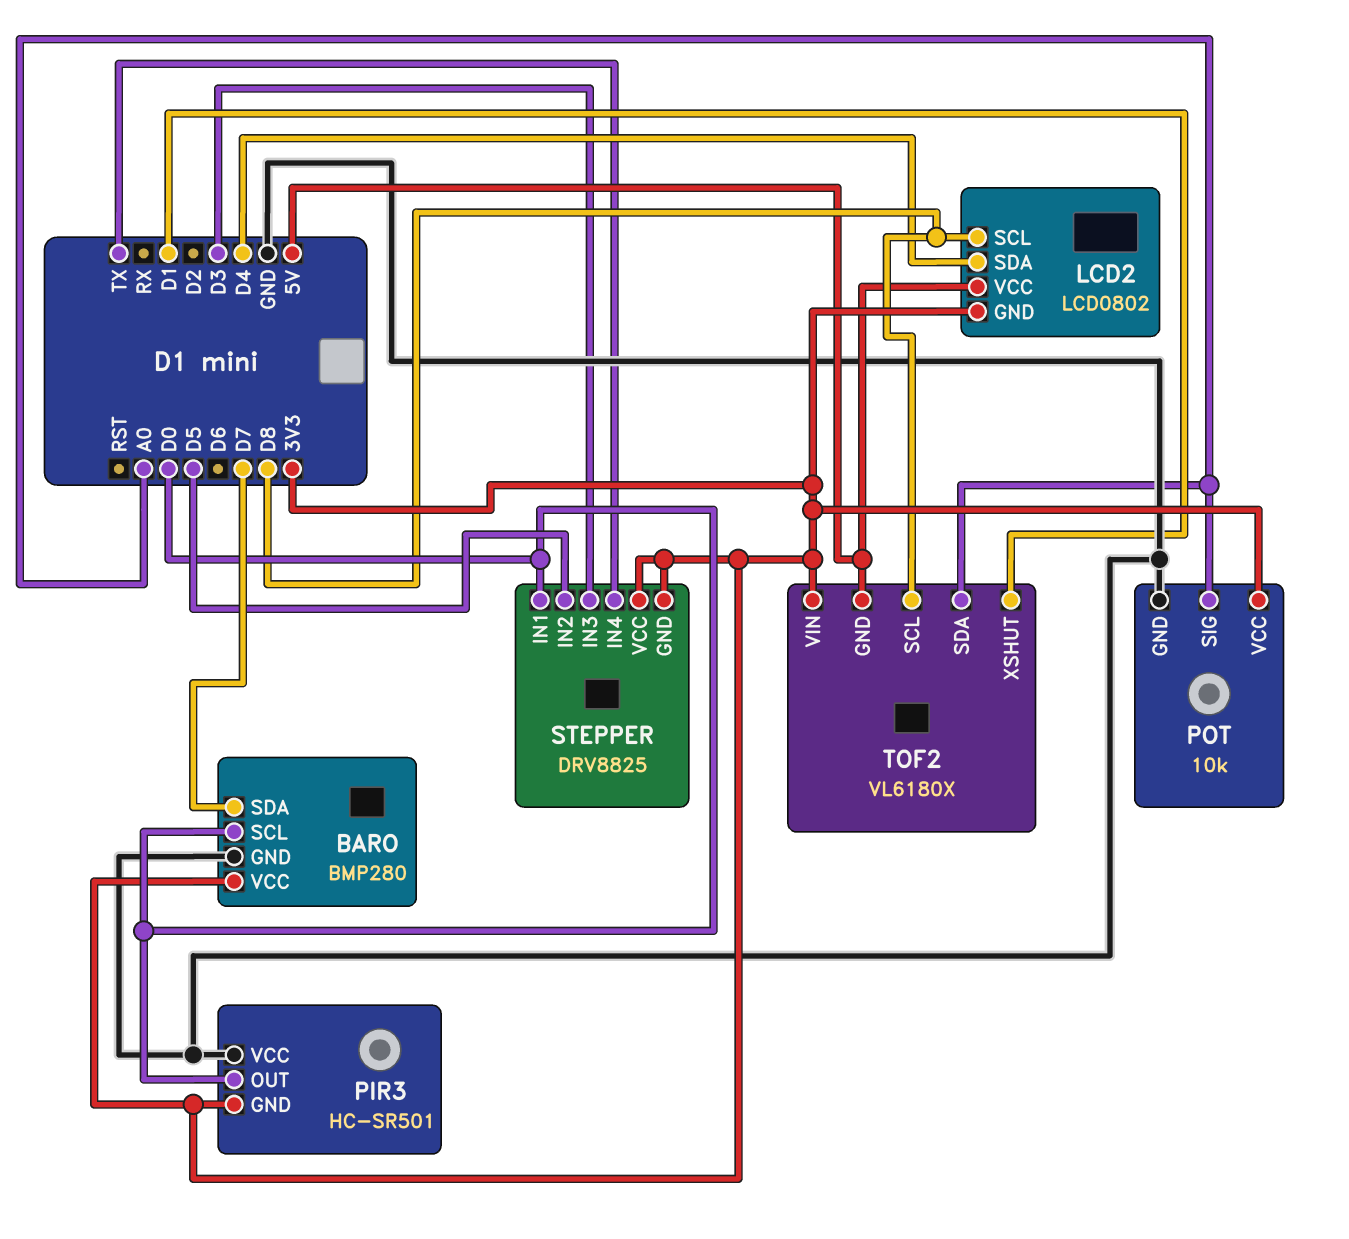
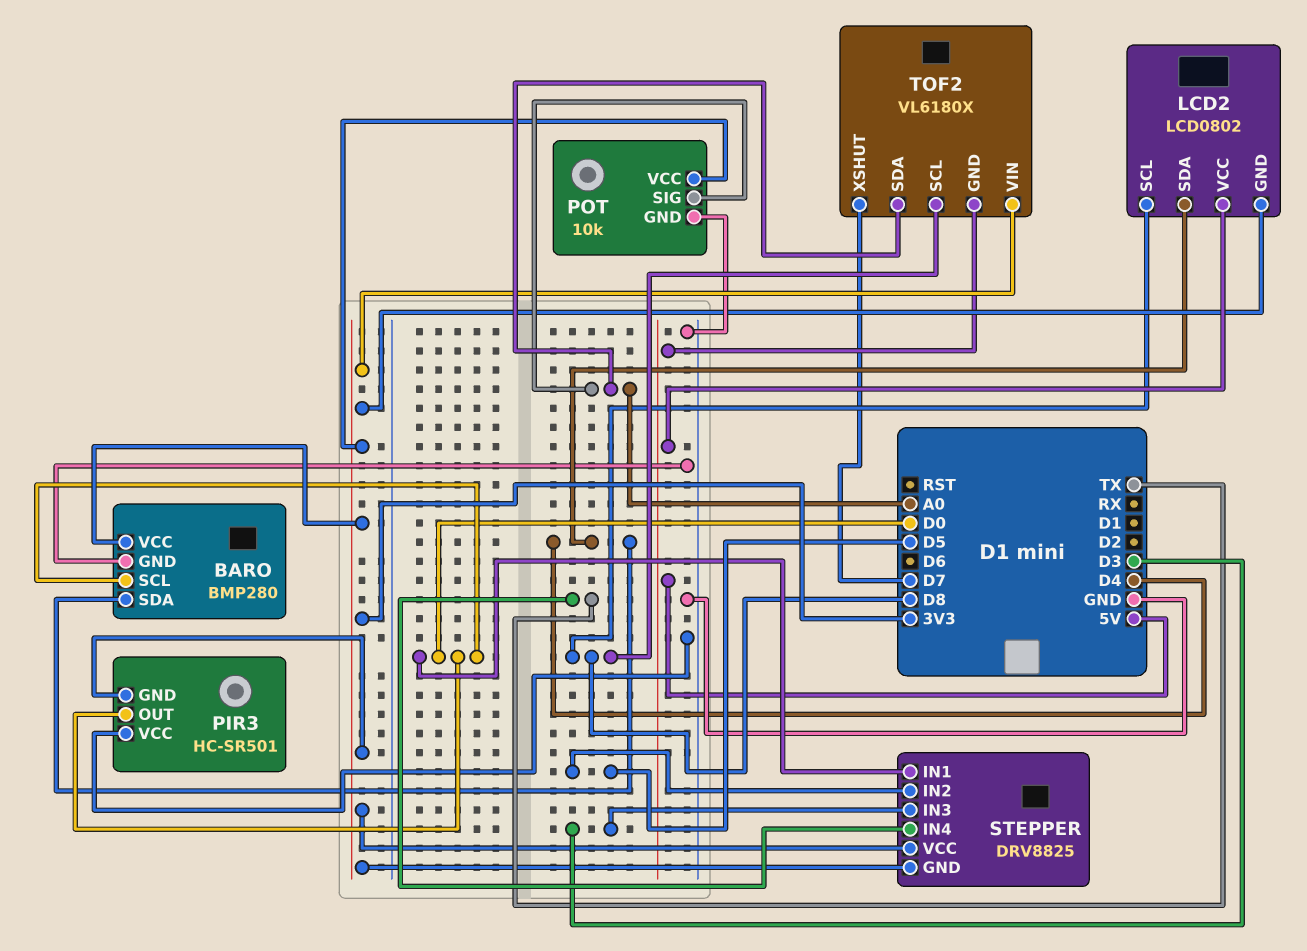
BARO pin SDA: D7 -> D4
TOF2 pin XSHUT: D1 -> D7

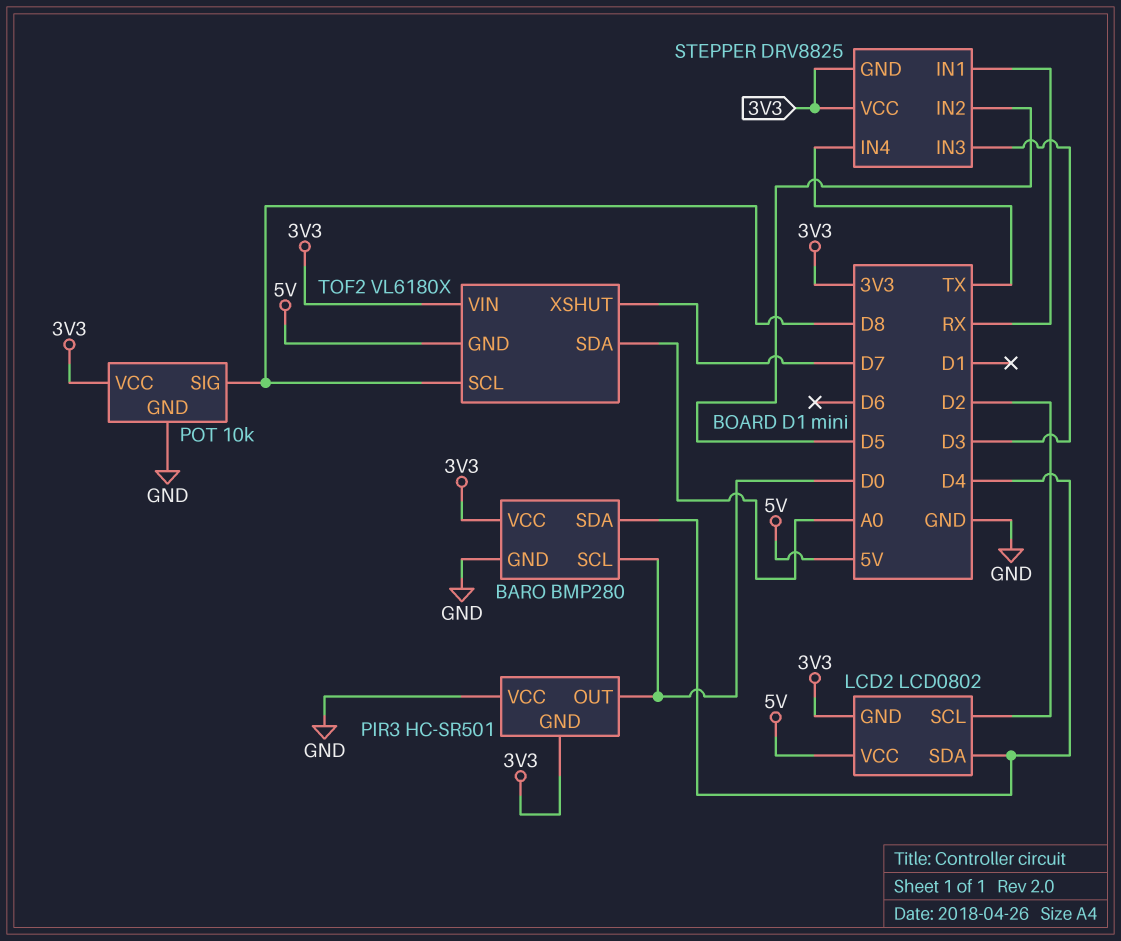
LCD2 pin SCL: D8 -> D2
POT pin SIG: A0 -> D8
STEPPER pin IN1: D0 -> RX

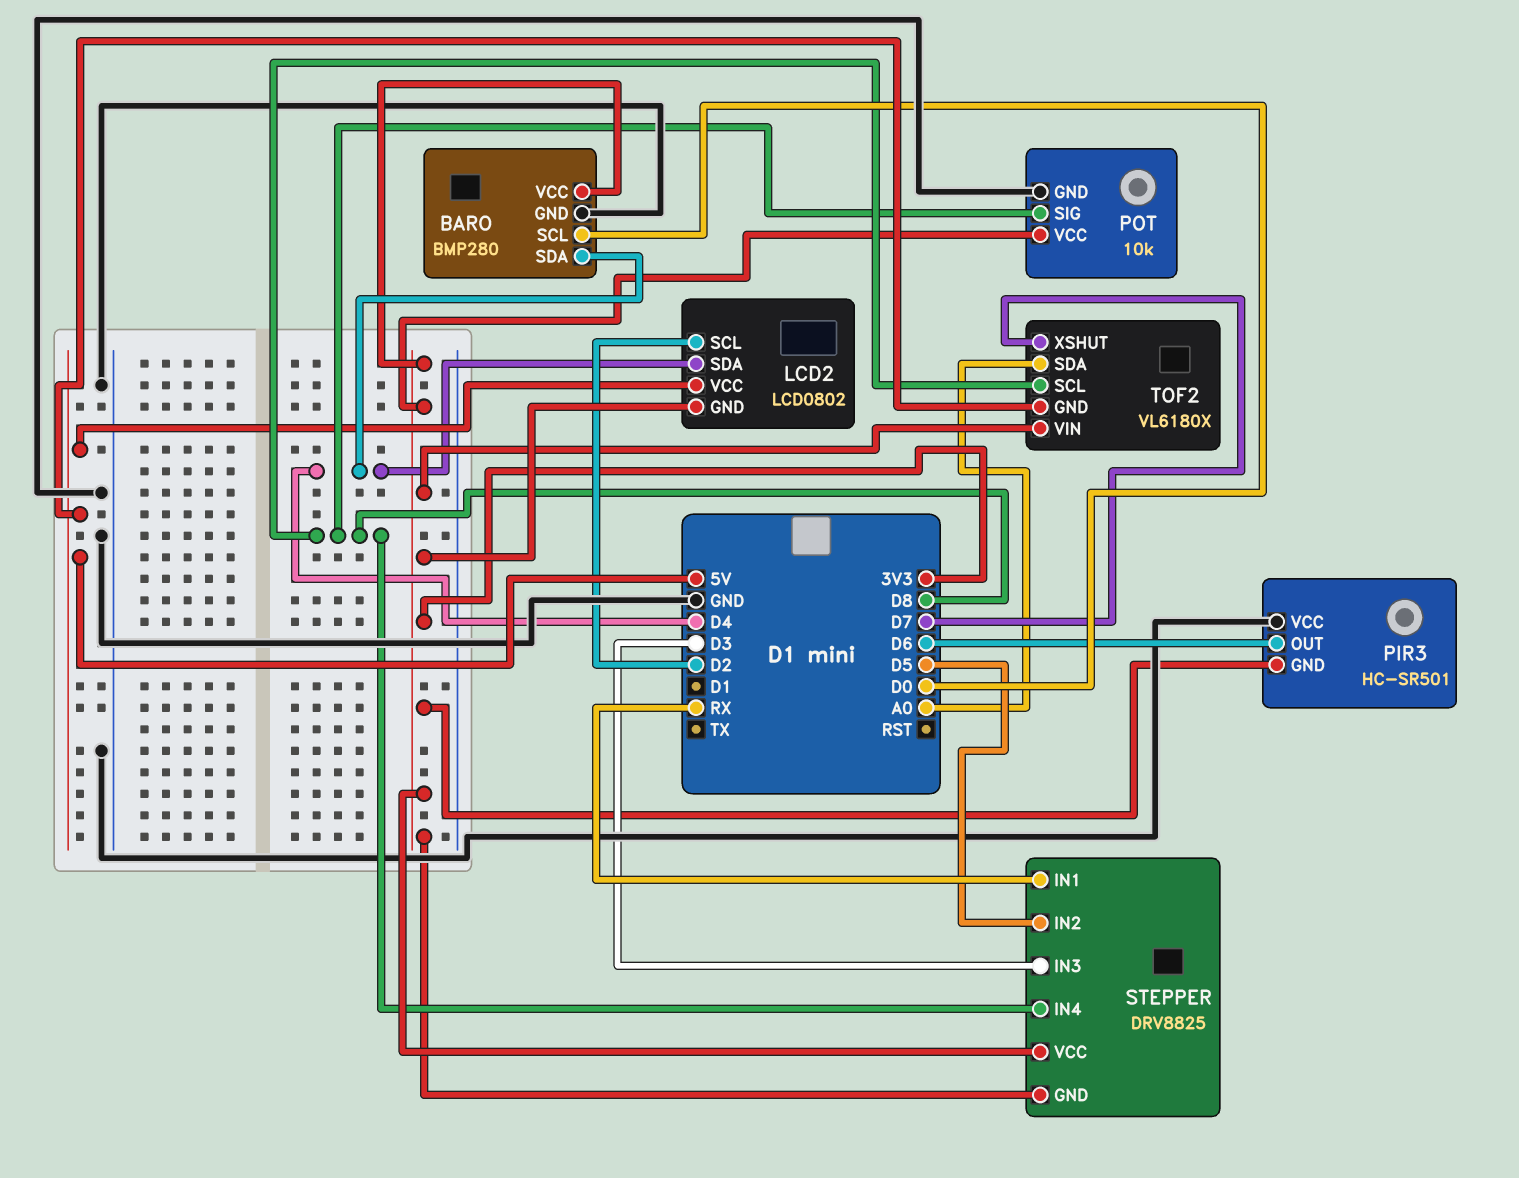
PIR3 pin OUT: D0 -> D6
STEPPER pin IN4: TX -> D8

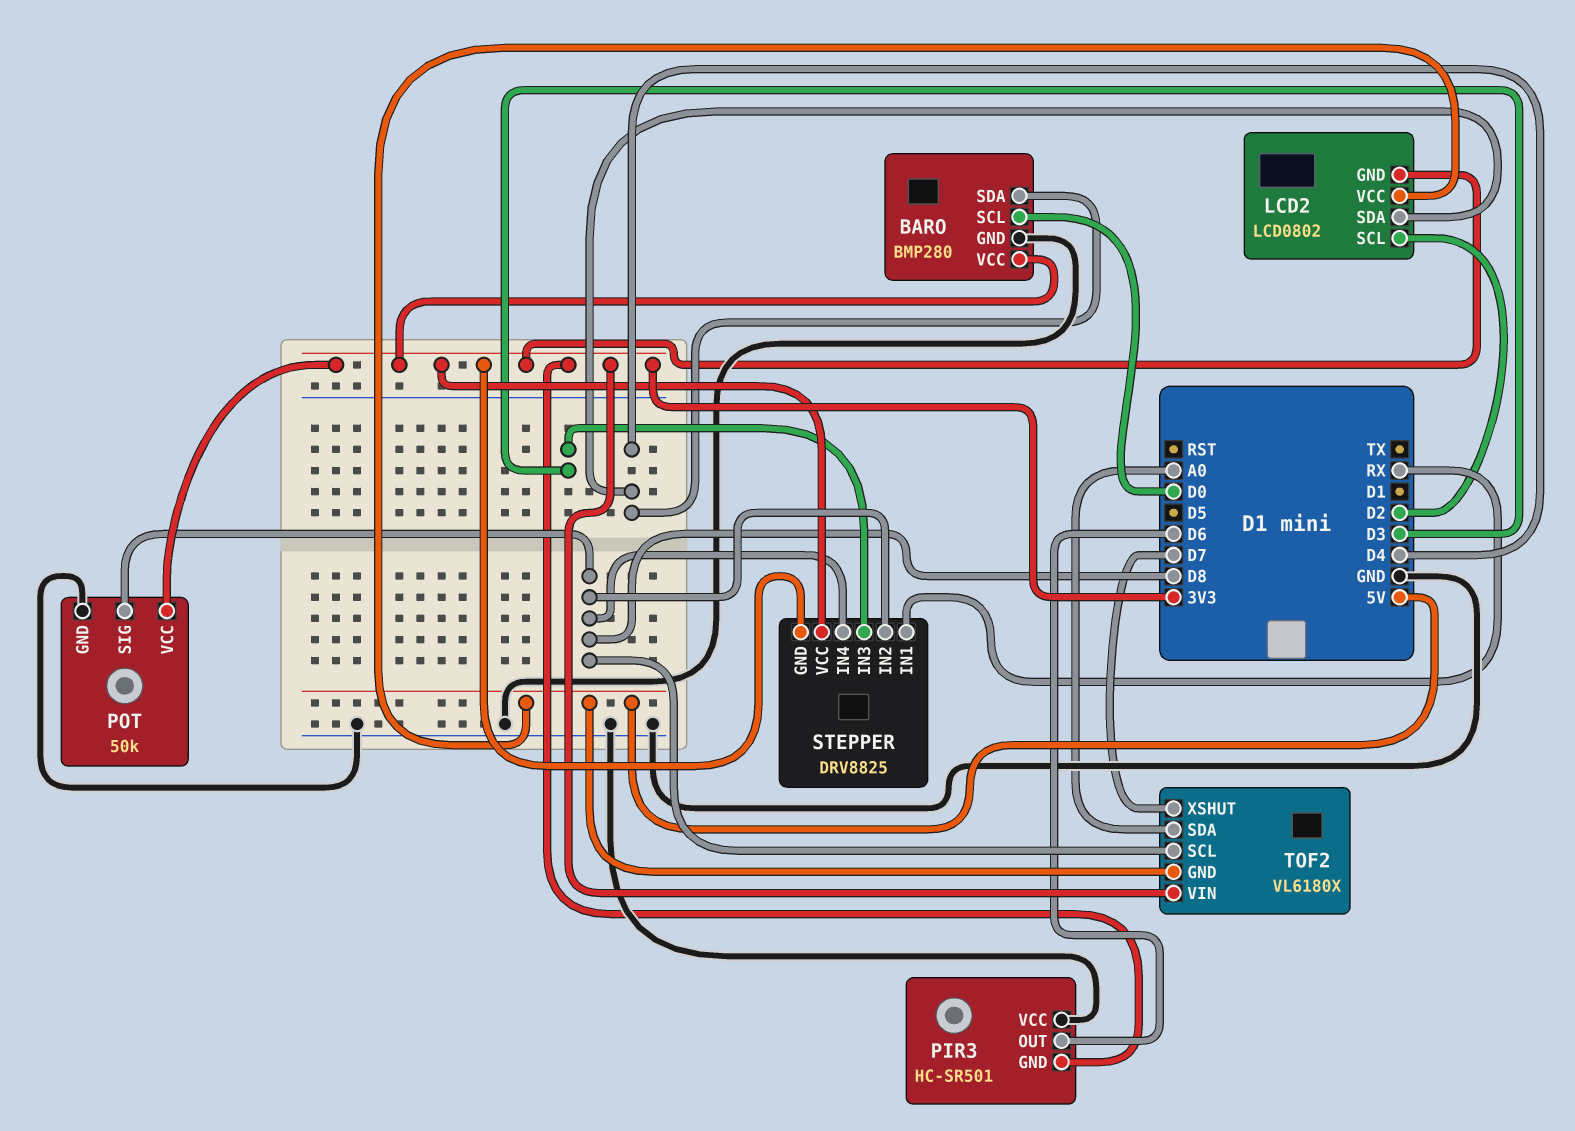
POT: 10k -> 50k
STEPPER pin IN2: D5 -> D8

